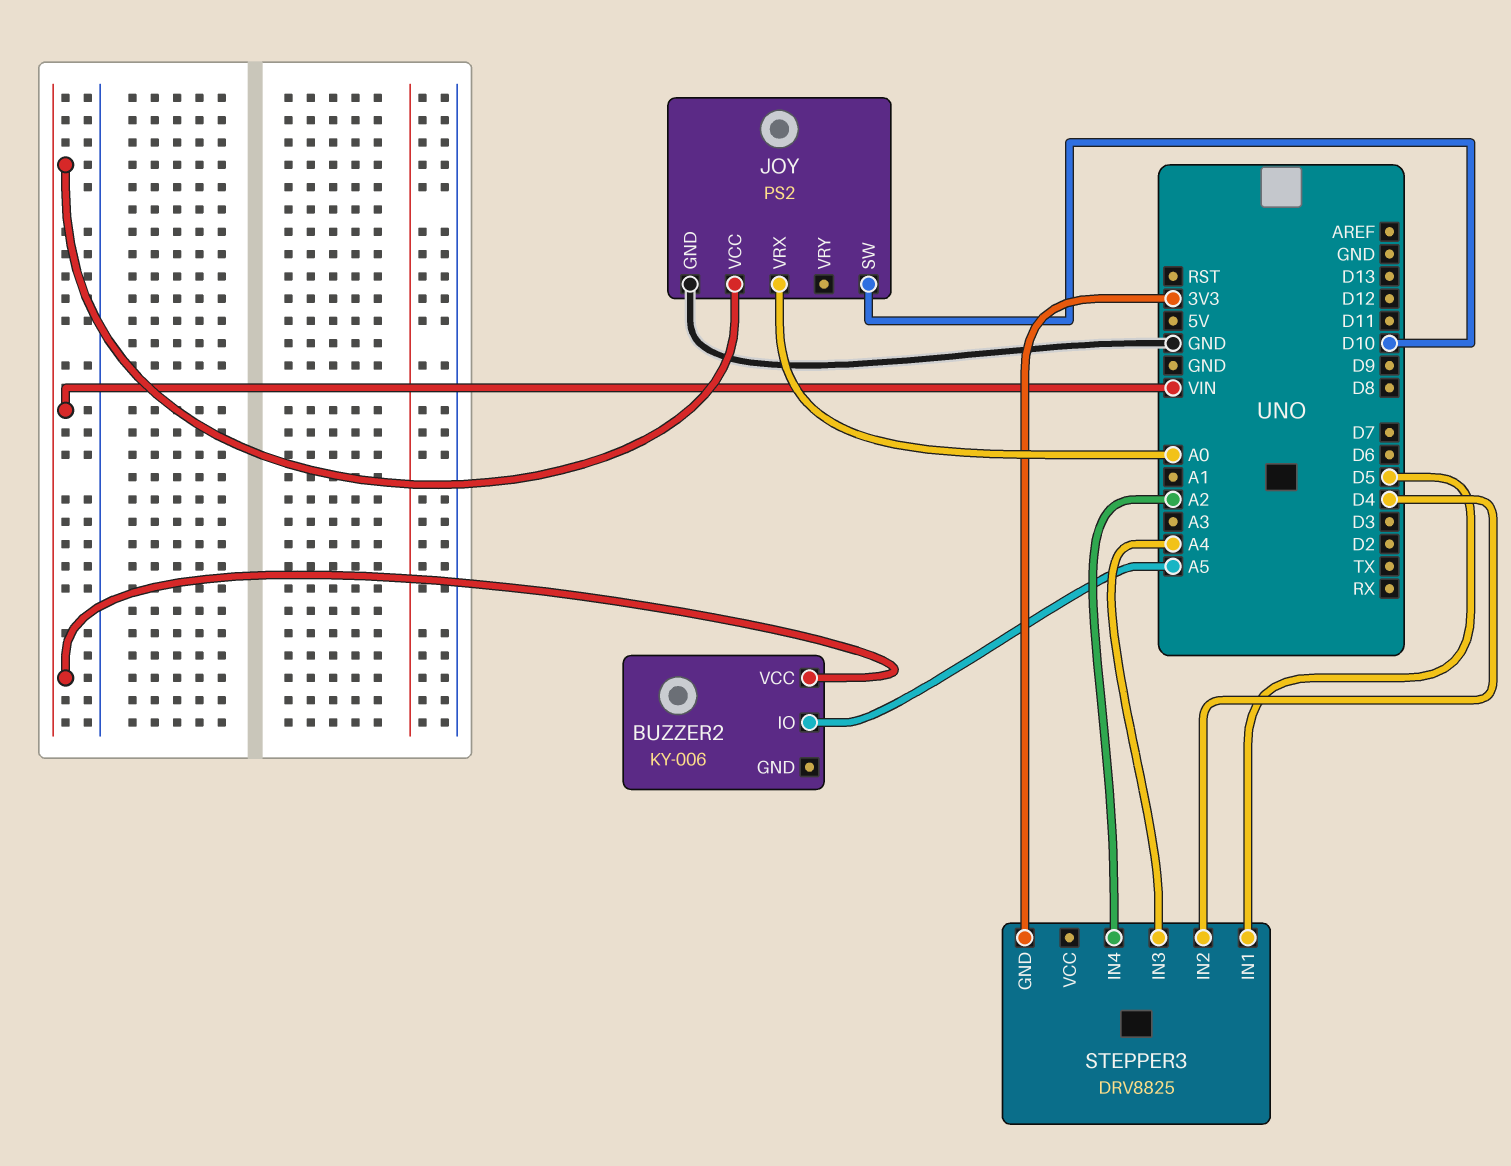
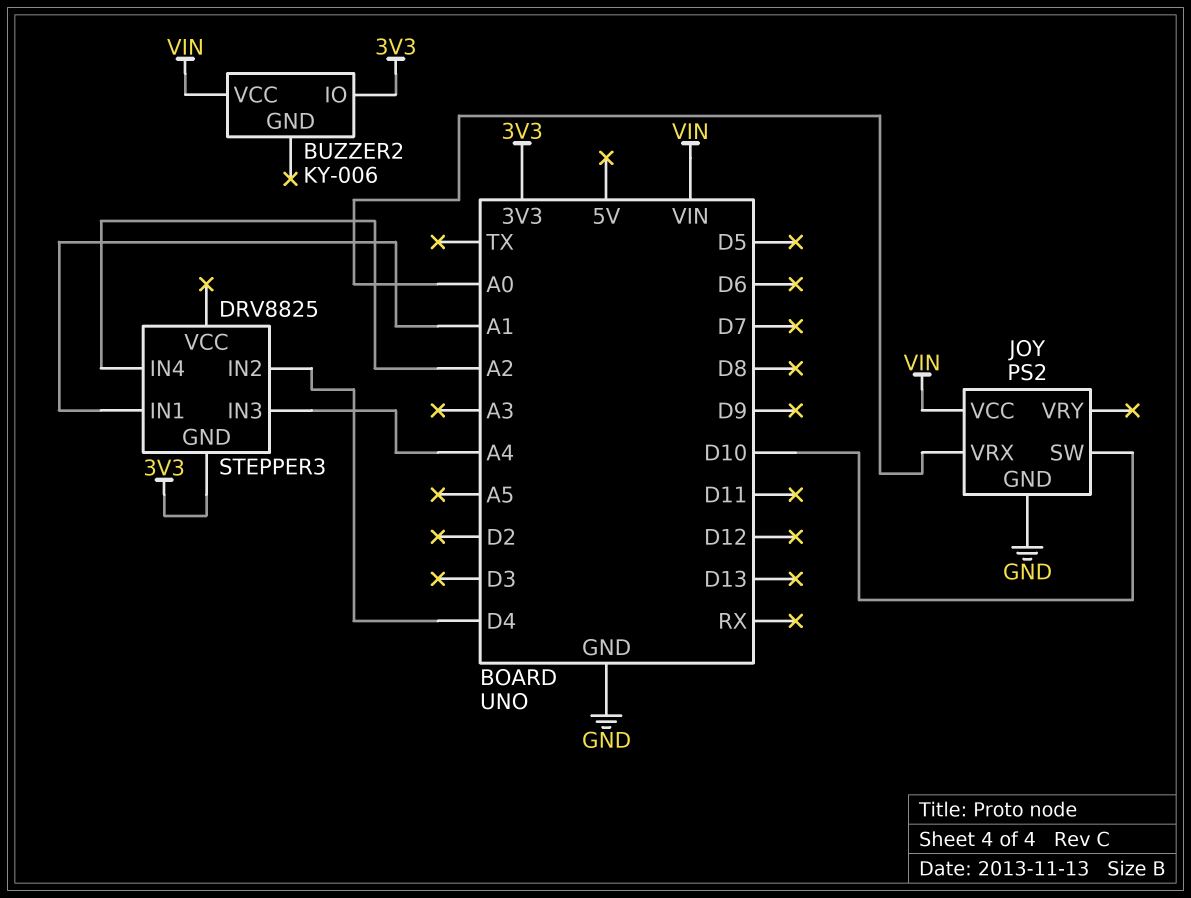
BUZZER2 pin IO: A5 -> 3V3
STEPPER3 pin IN1: D5 -> A1

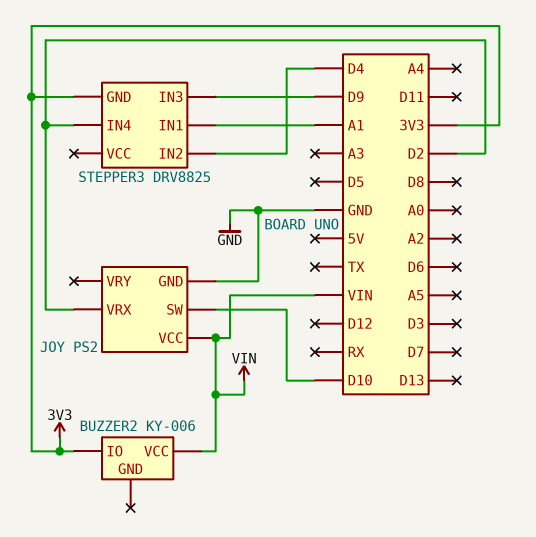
JOY pin VRX: A0 -> D2
STEPPER3 pin IN3: A4 -> D9
STEPPER3 pin IN4: A2 -> D2

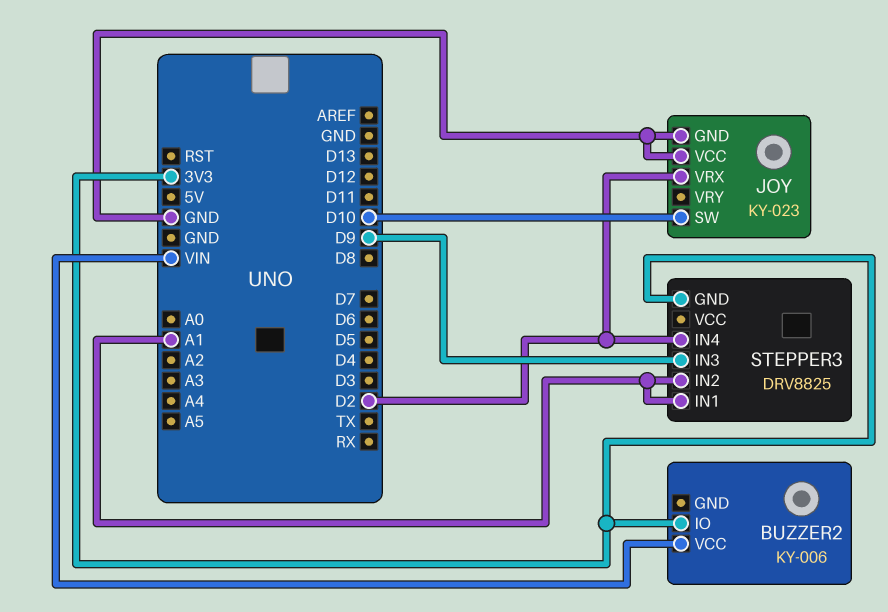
JOY: PS2 -> KY-023
JOY pin VCC: VIN -> GND
STEPPER3 pin IN2: D4 -> A1

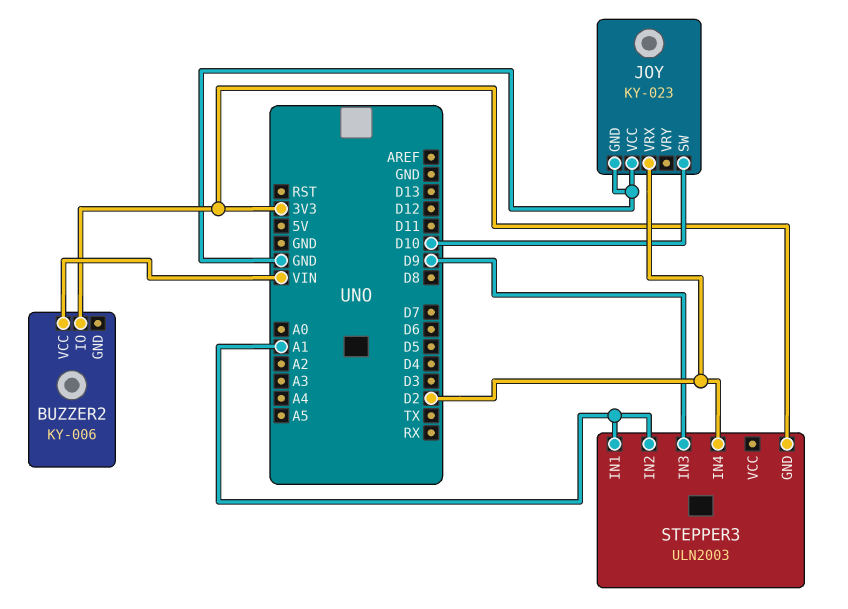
STEPPER3: DRV8825 -> ULN2003

